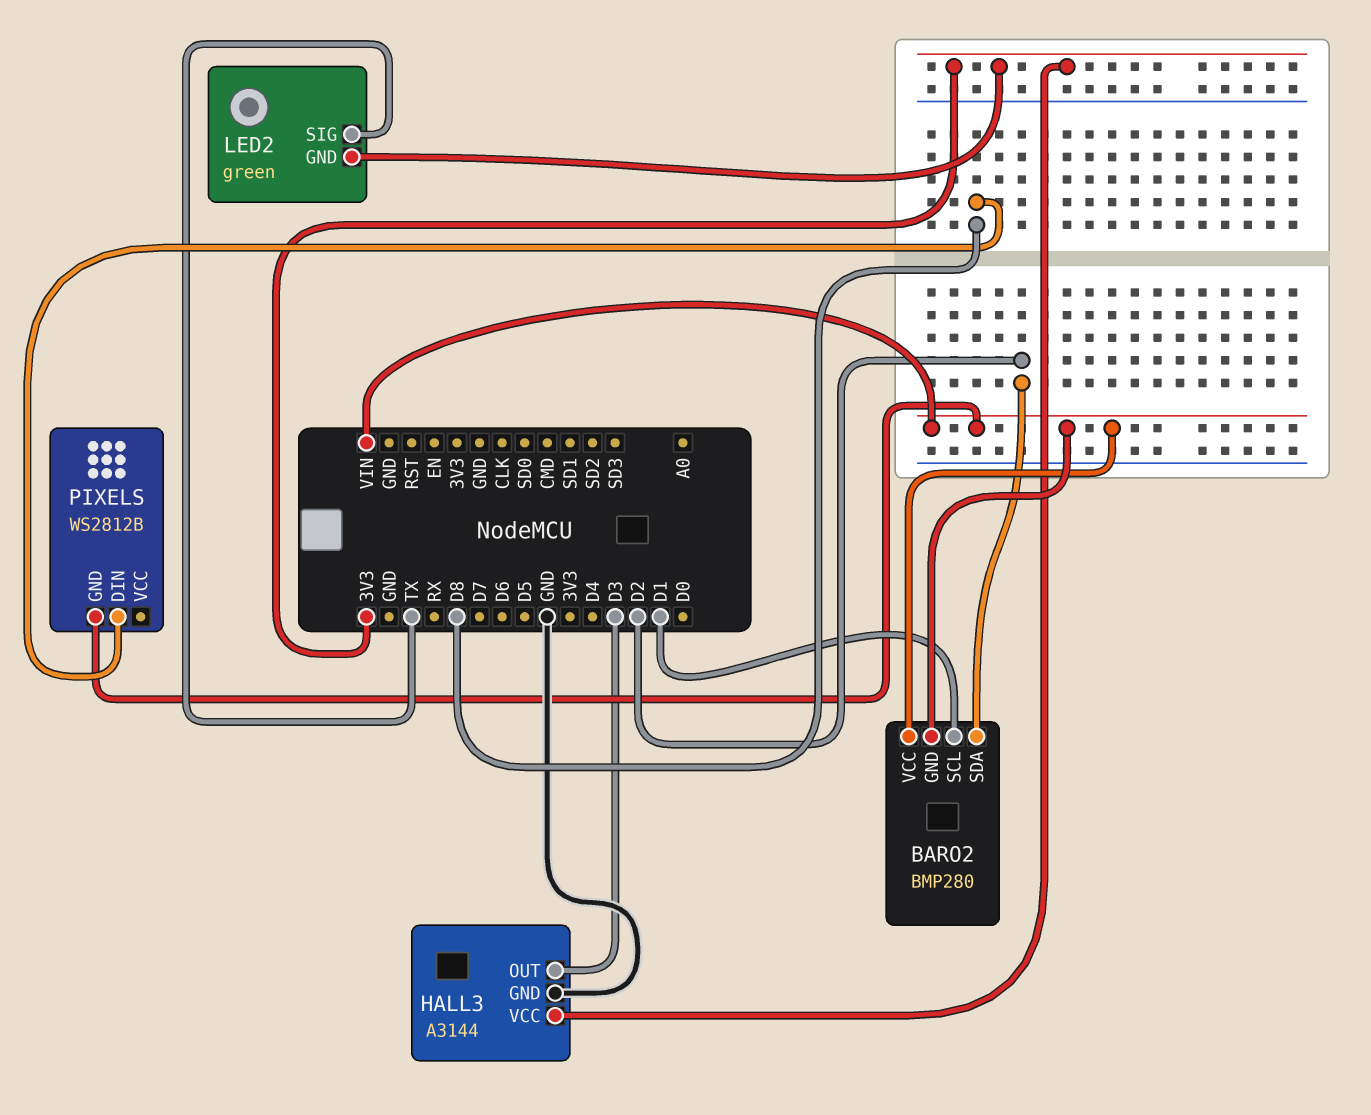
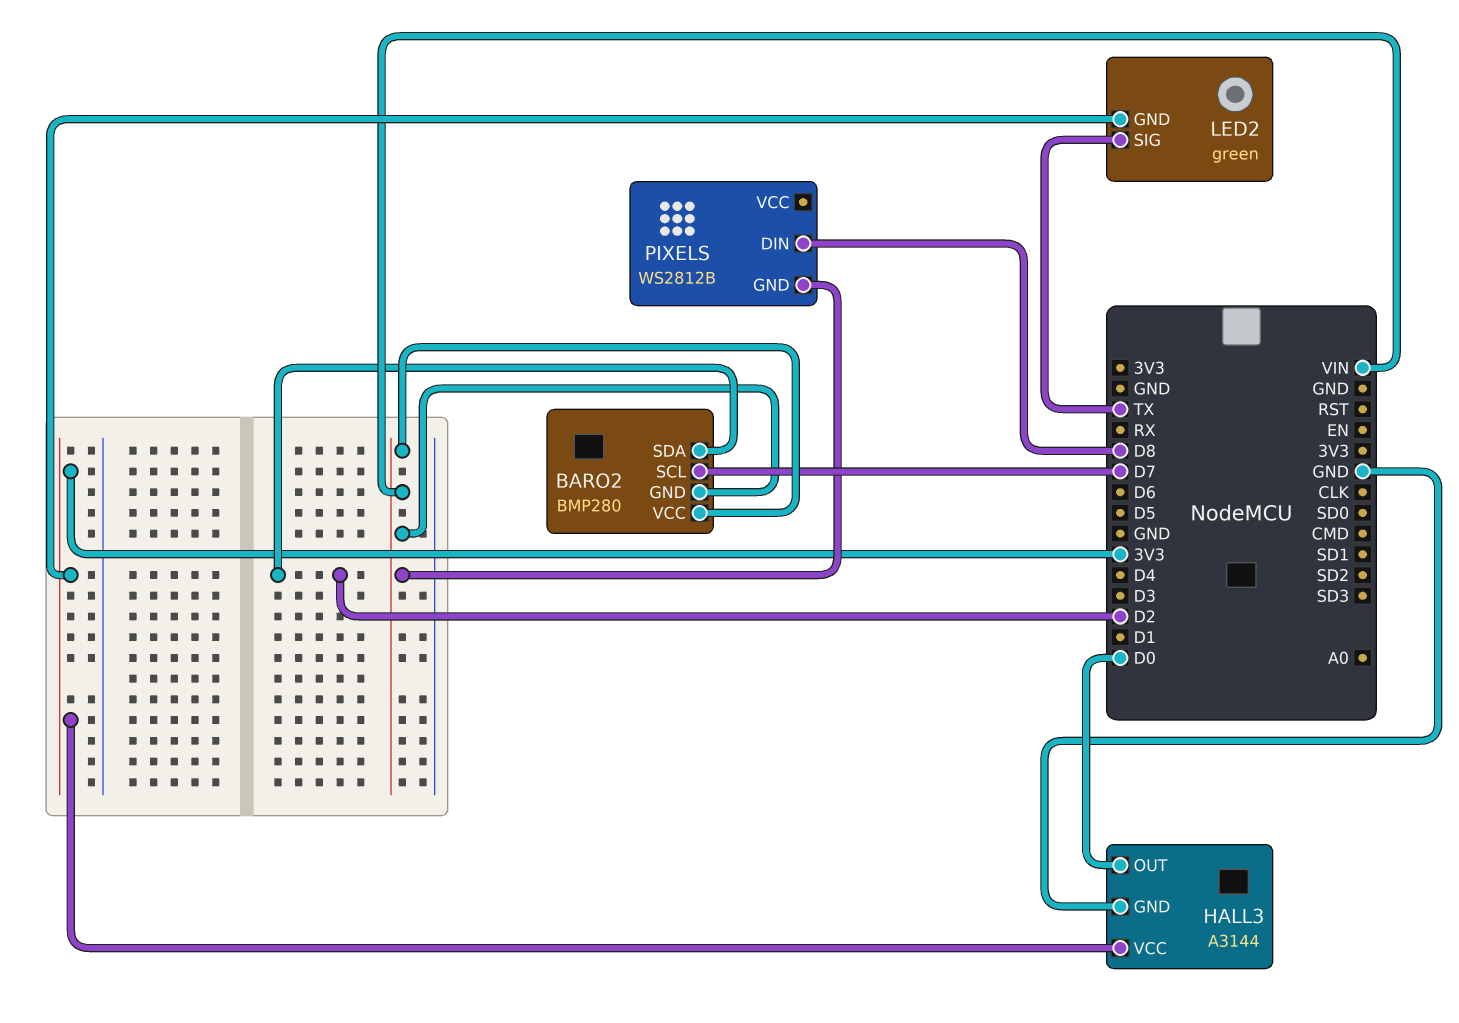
BARO2 pin SCL: D1 -> D7
HALL3 pin OUT: D3 -> D0

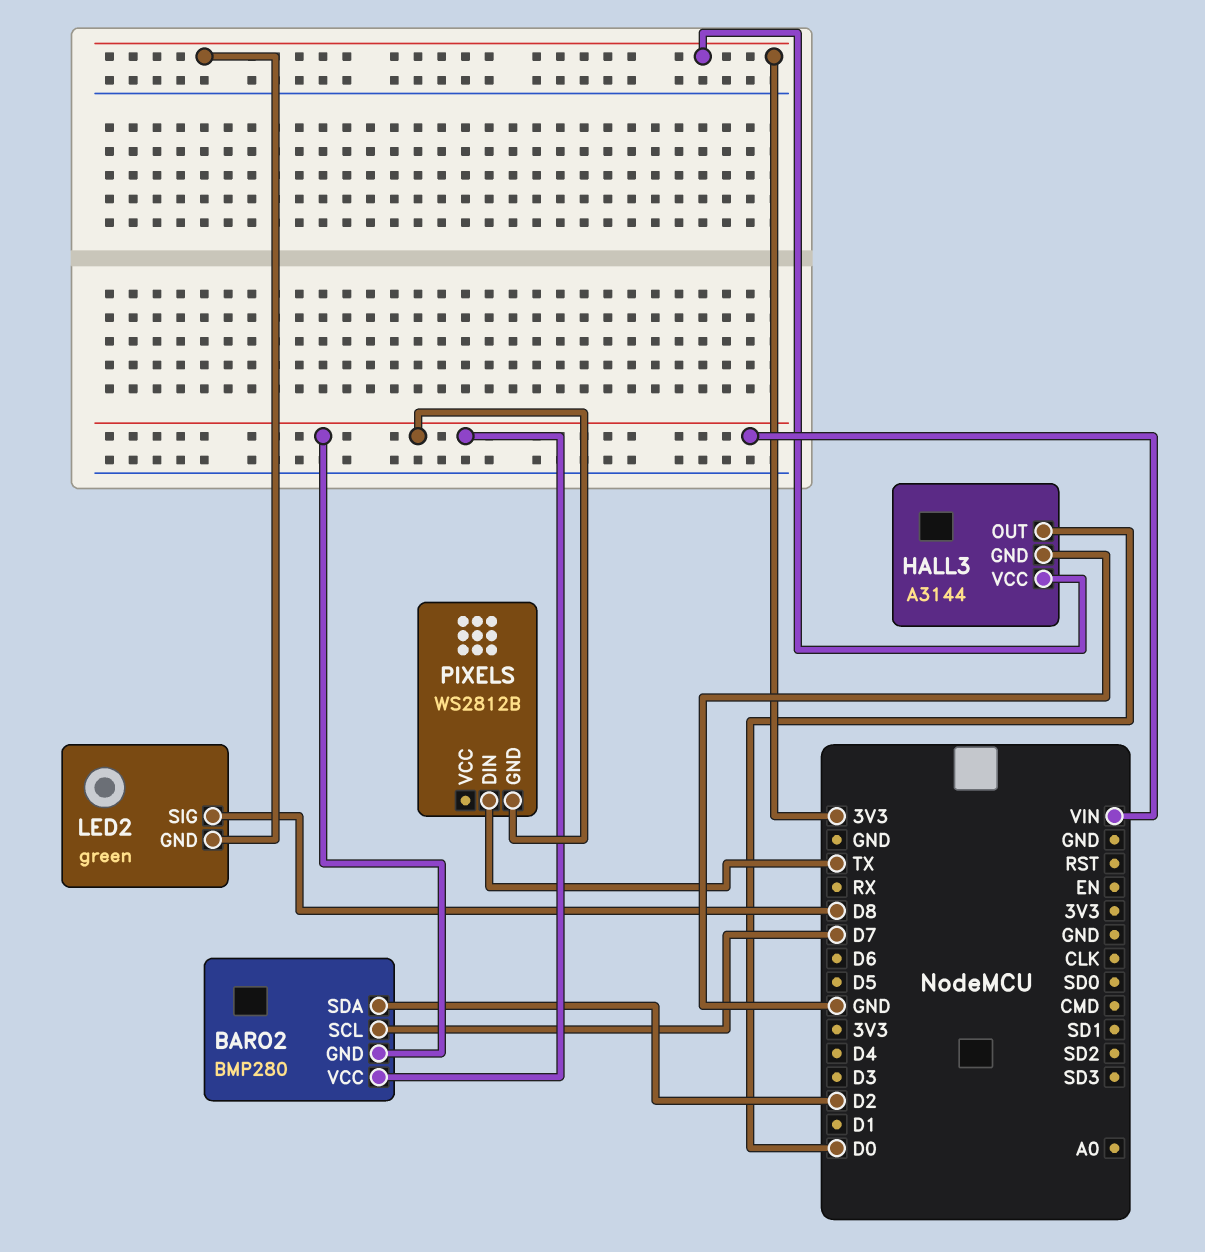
LED2 pin SIG: TX -> D8
PIXELS pin DIN: D8 -> TX

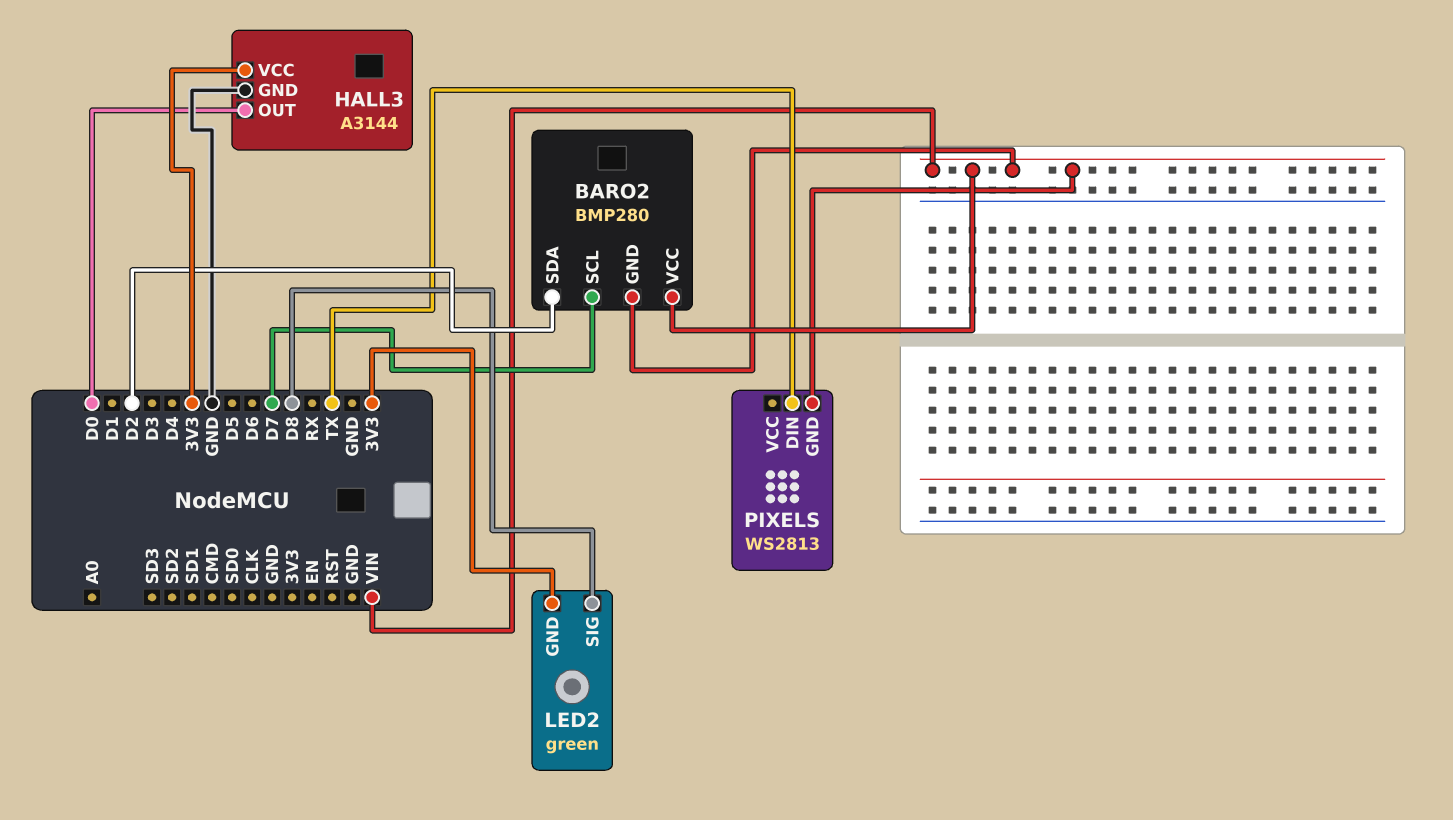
PIXELS: WS2812B -> WS2813

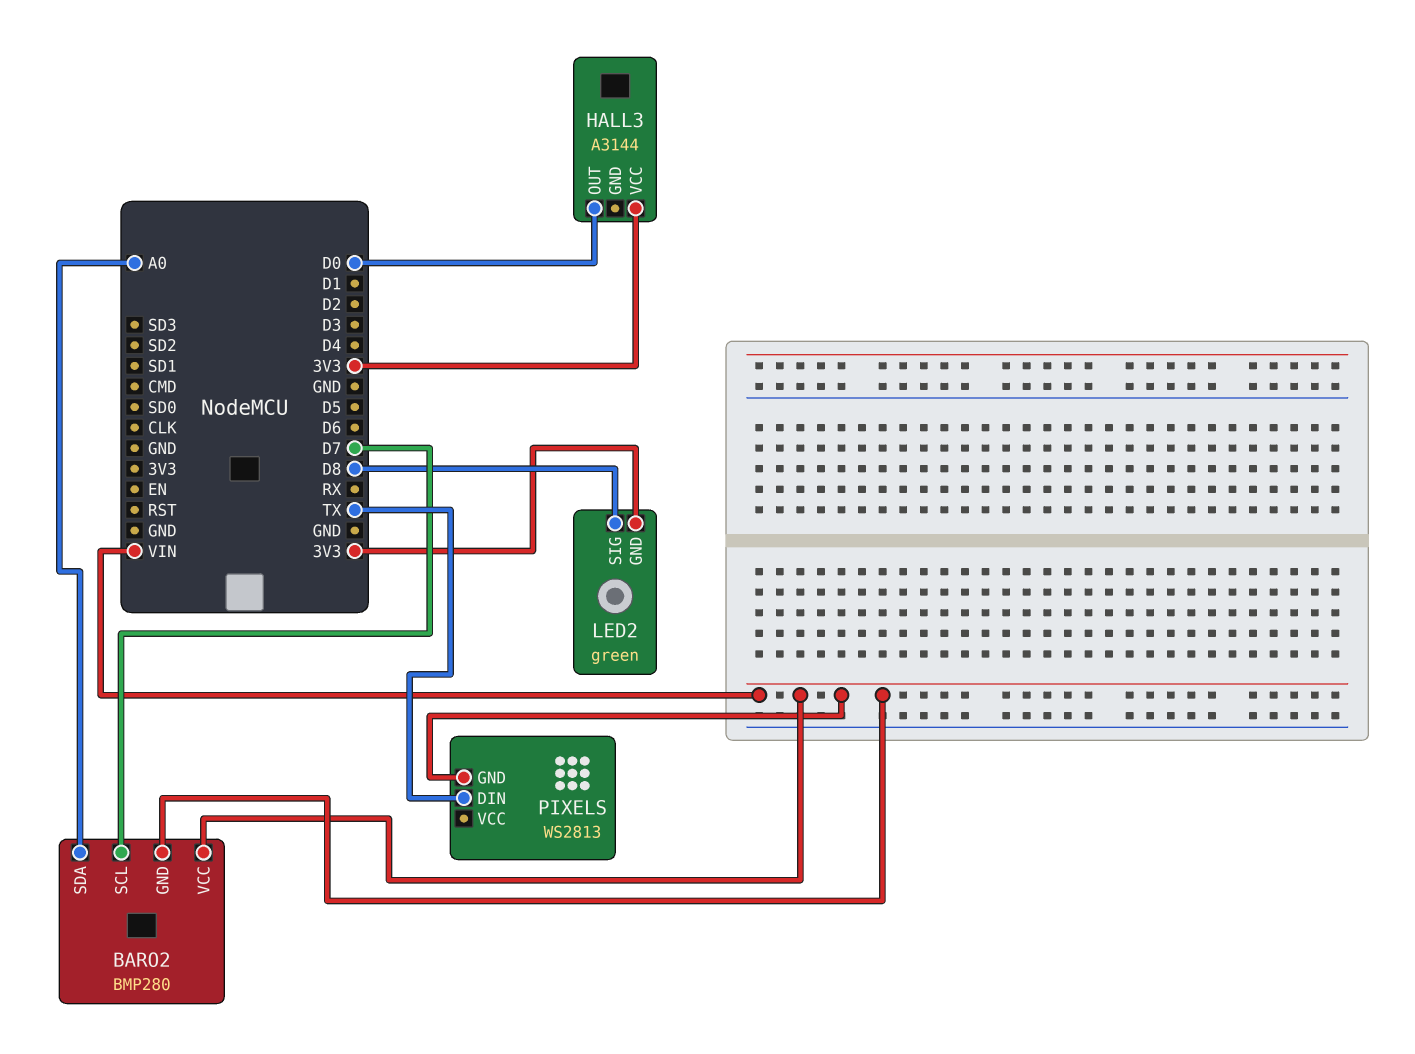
BARO2 pin SDA: D2 -> A0
HALL3 pin GND: GND -> none

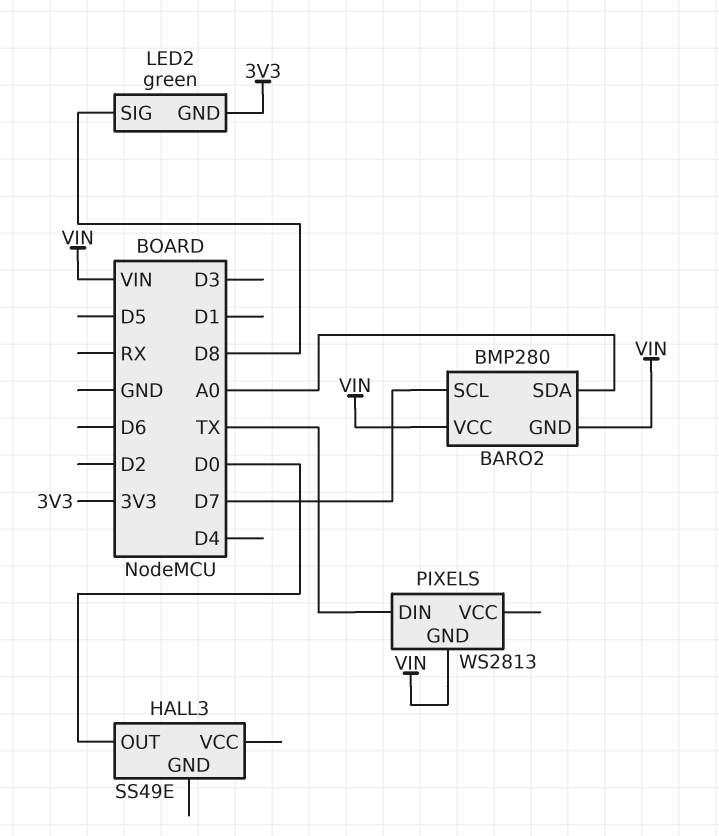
HALL3: A3144 -> SS49E
HALL3 pin VCC: 3V3 -> none

